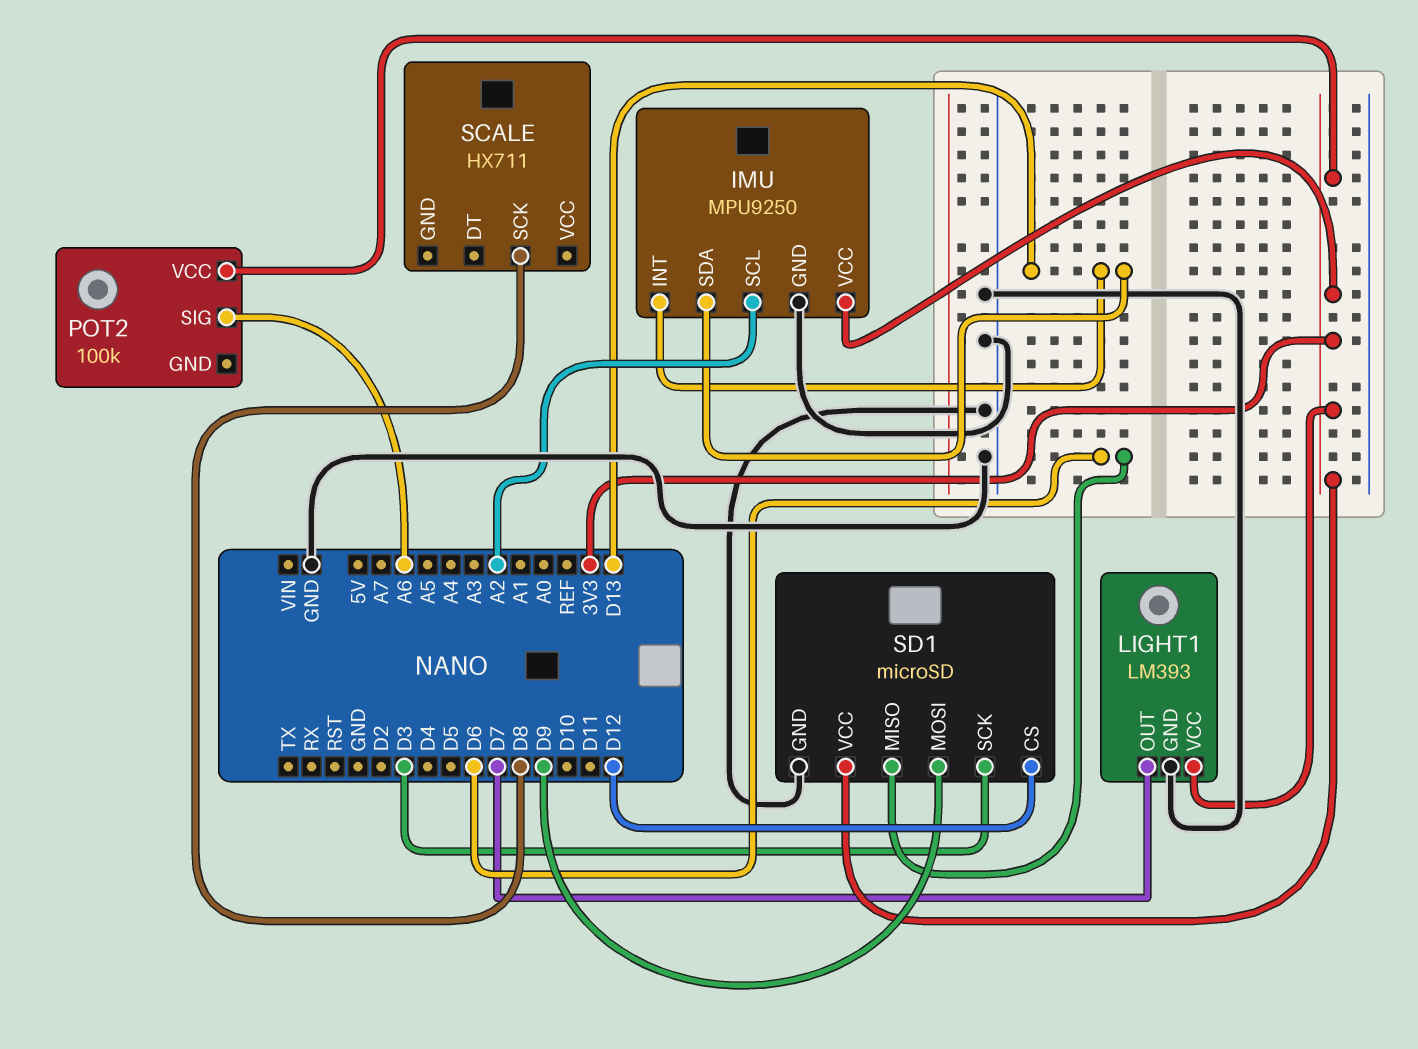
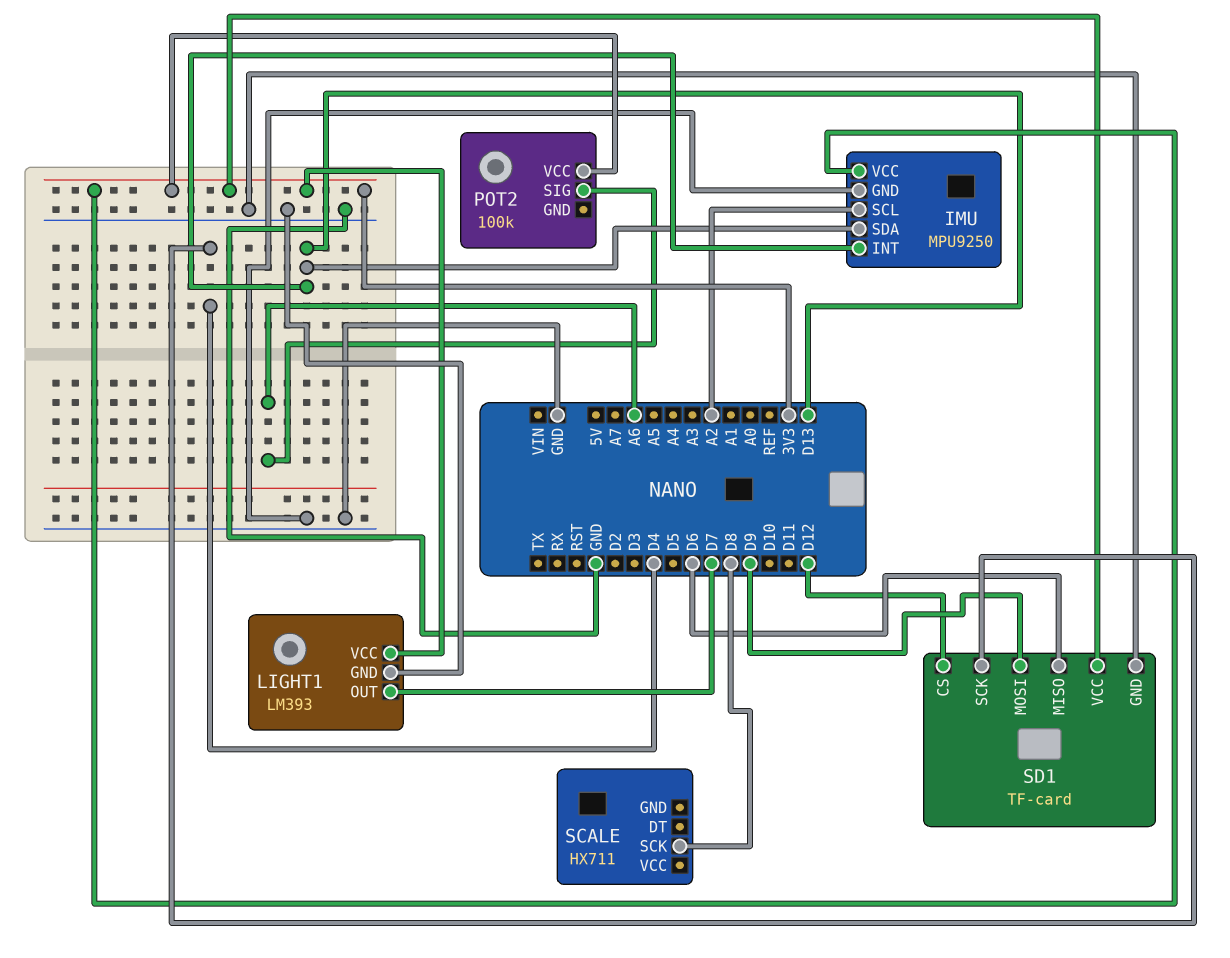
SD1: microSD -> TF-card
SD1 pin SCK: D3 -> D4

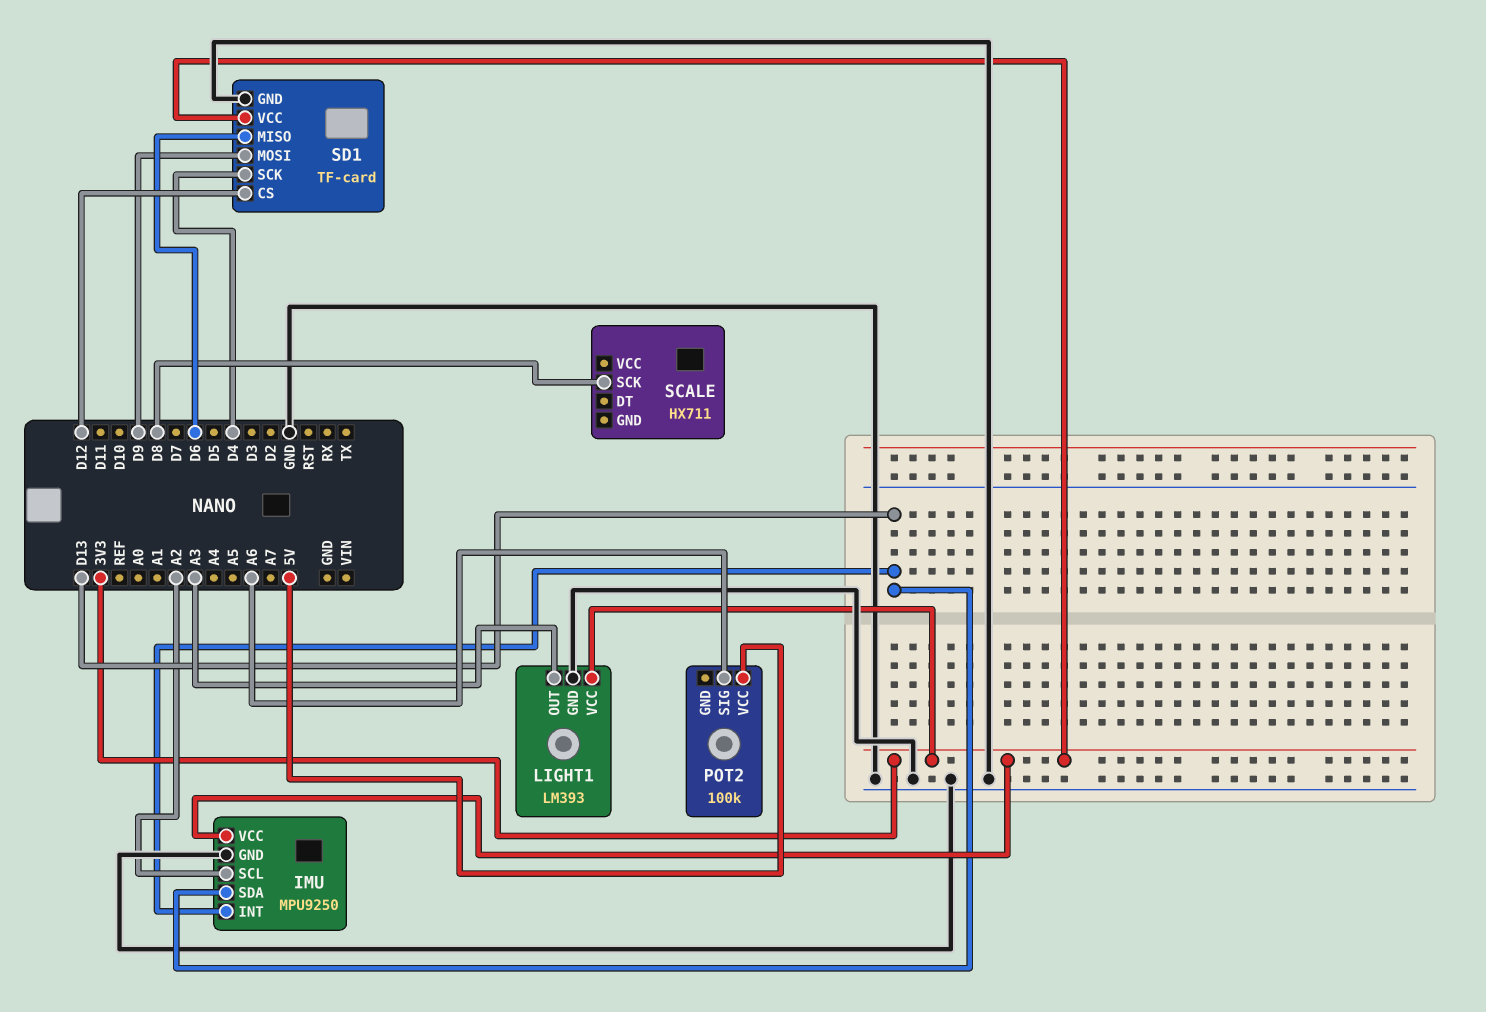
LIGHT1 pin OUT: D7 -> A3
POT2 pin VCC: 3V3 -> 5V

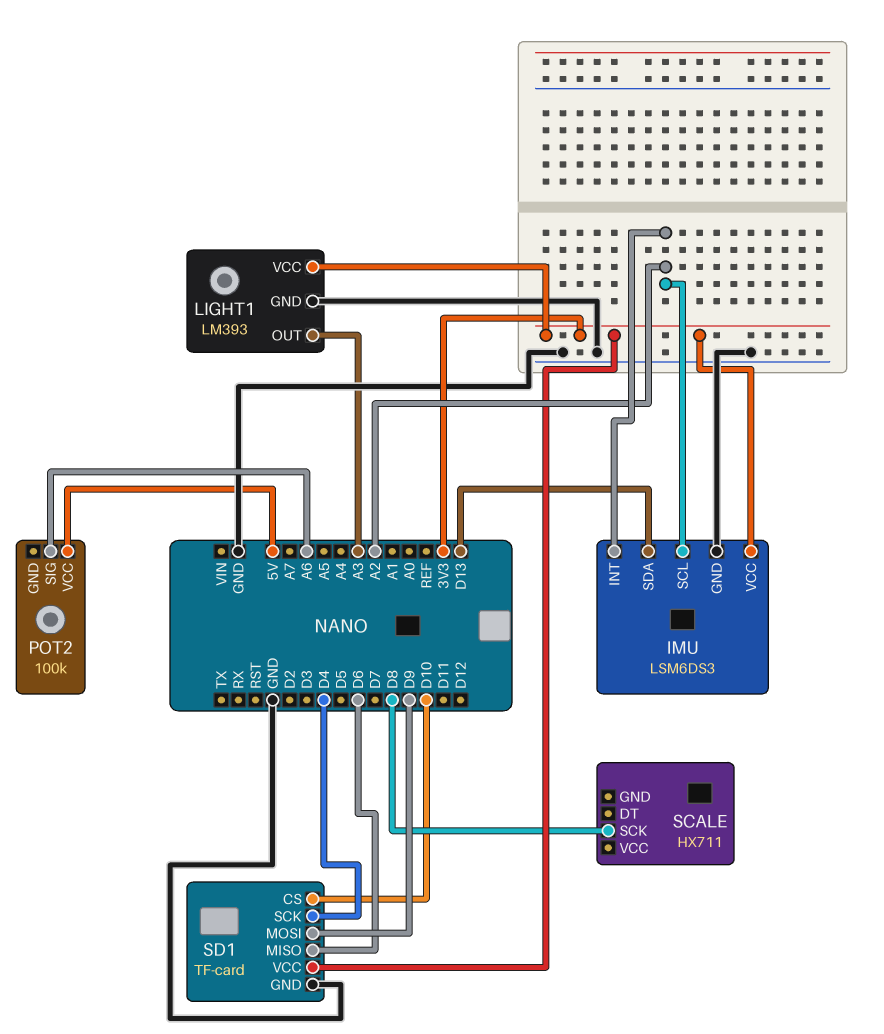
IMU: MPU9250 -> LSM6DS3
IMU pin INT: D13 -> A2
SD1 pin CS: D12 -> D10

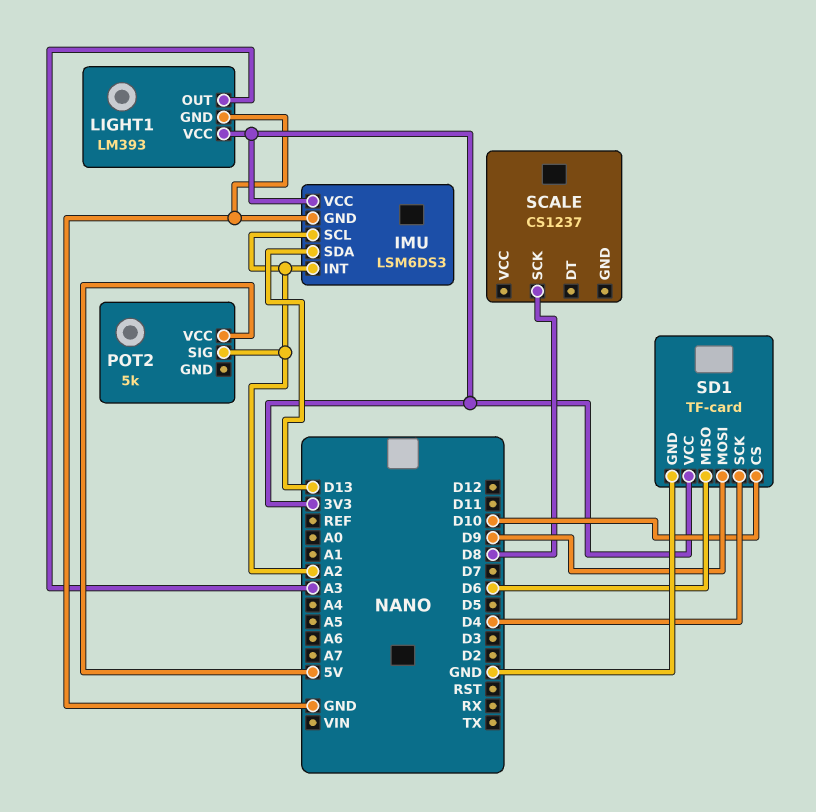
POT2: 100k -> 5k
POT2 pin SIG: A6 -> A2
SCALE: HX711 -> CS1237

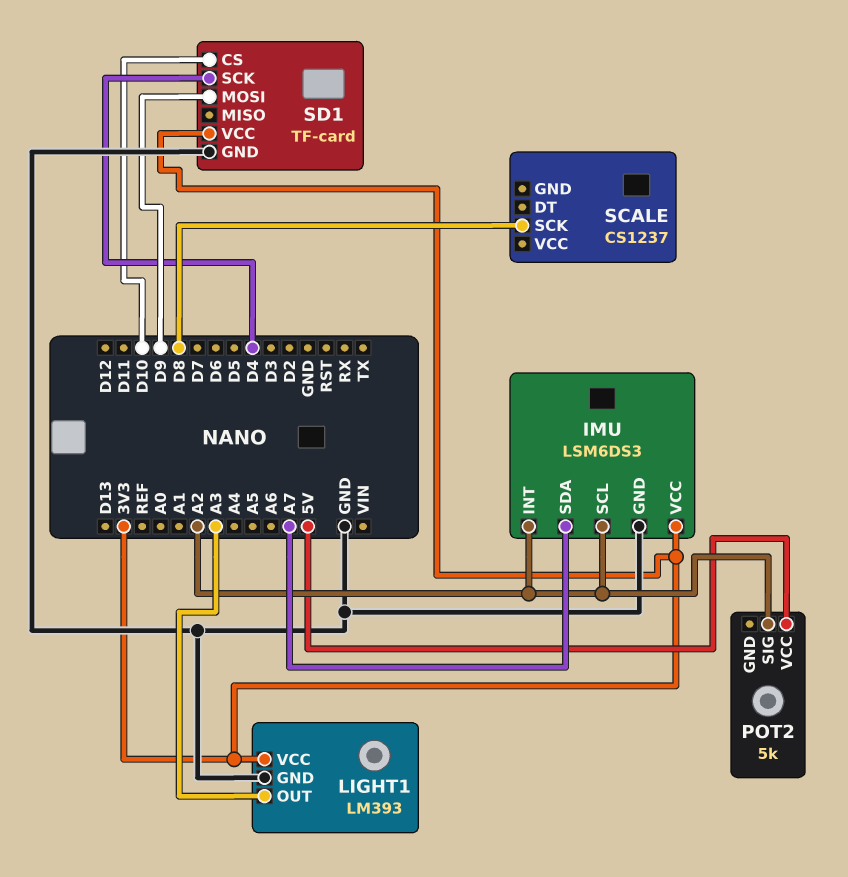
IMU pin SDA: D13 -> A7
SD1 pin MISO: D6 -> none

